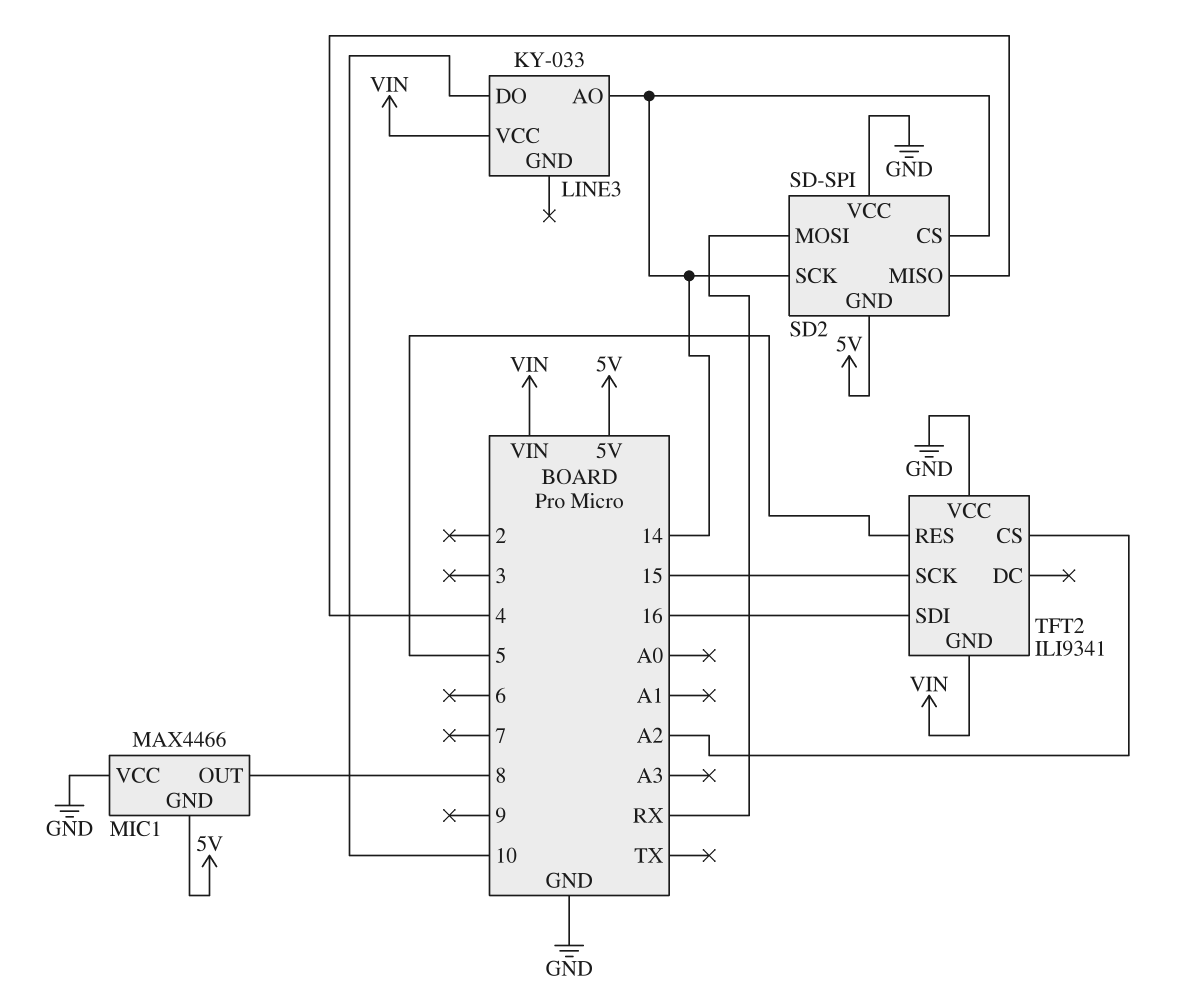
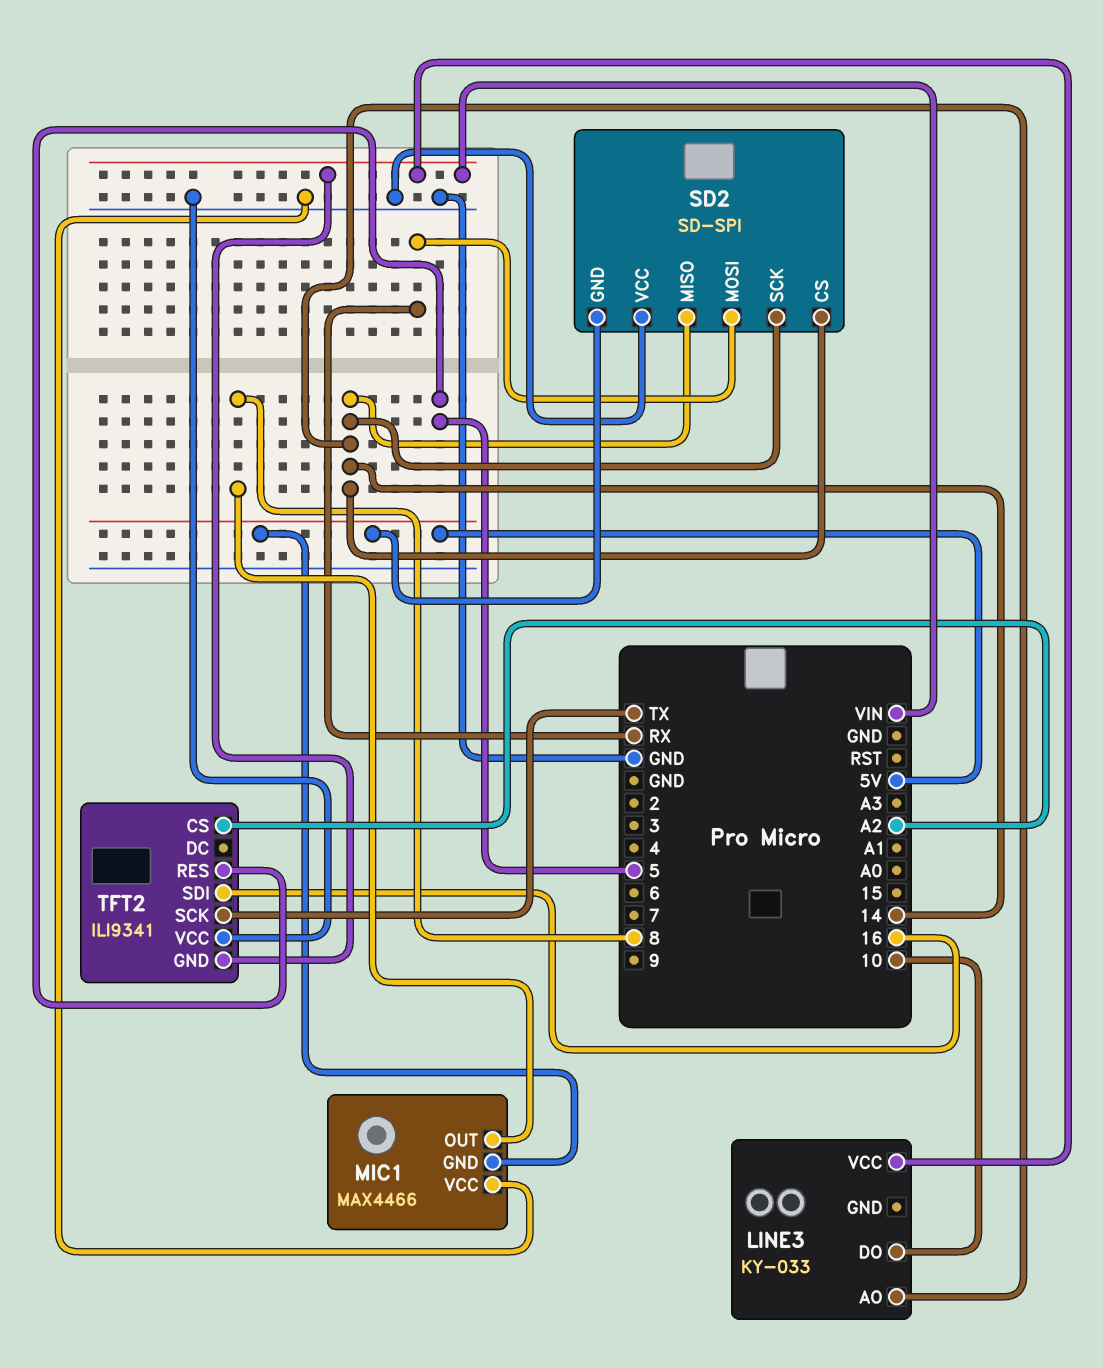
SD2 pin MISO: 4 -> 14
TFT2 pin SCK: 15 -> TX

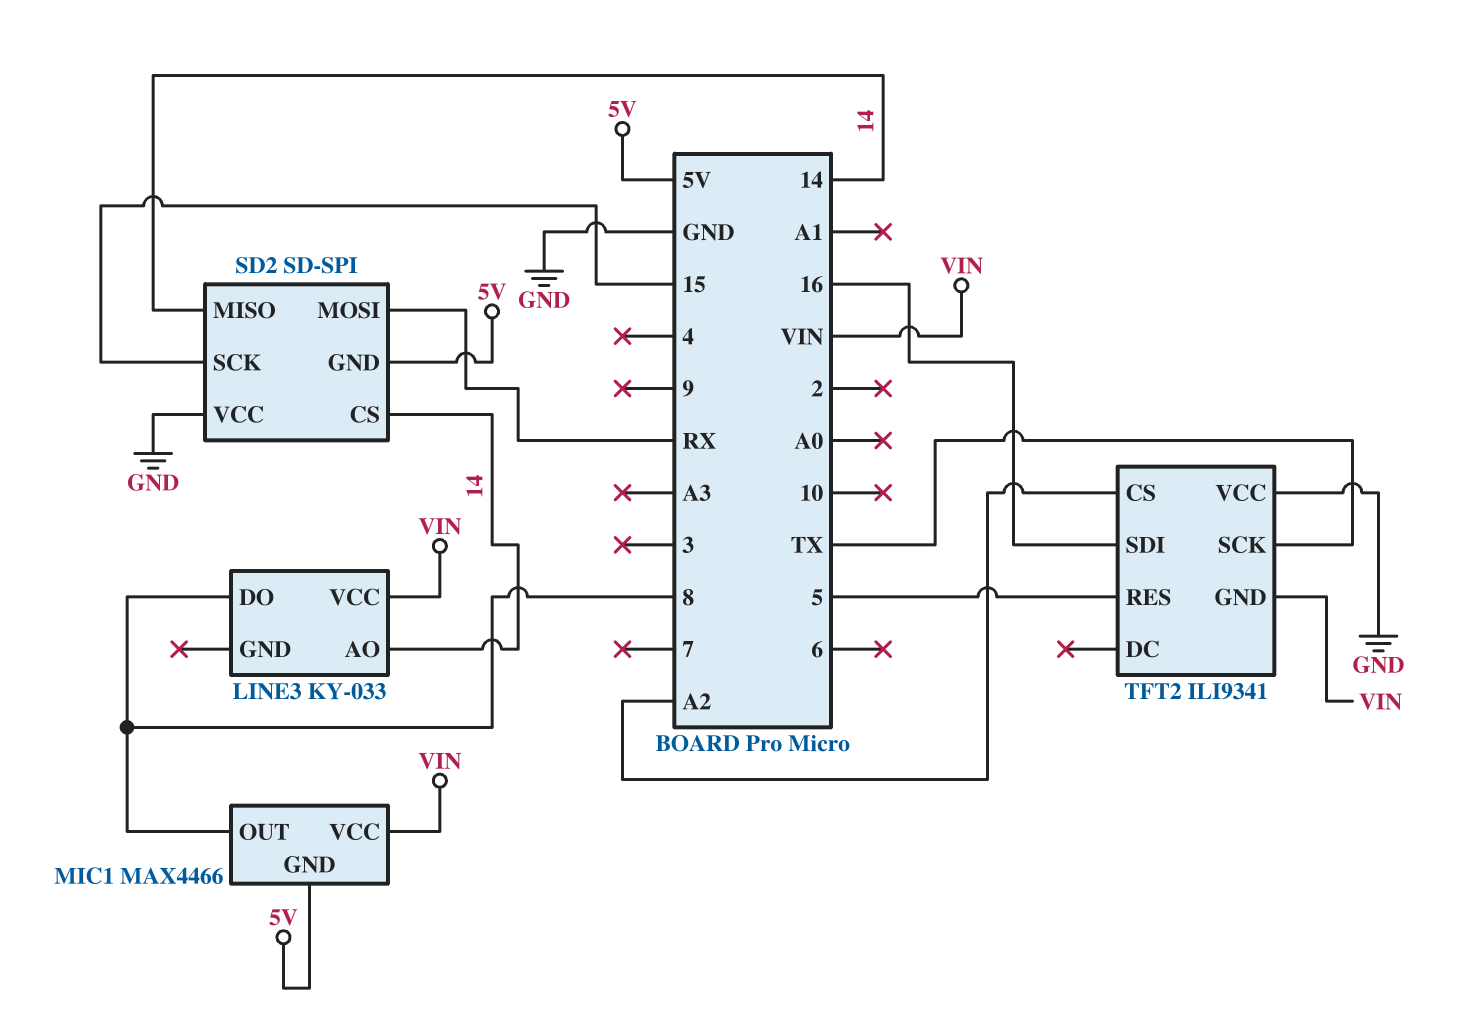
LINE3 pin DO: 10 -> 8
MIC1 pin VCC: GND -> VIN
SD2 pin SCK: 14 -> 15

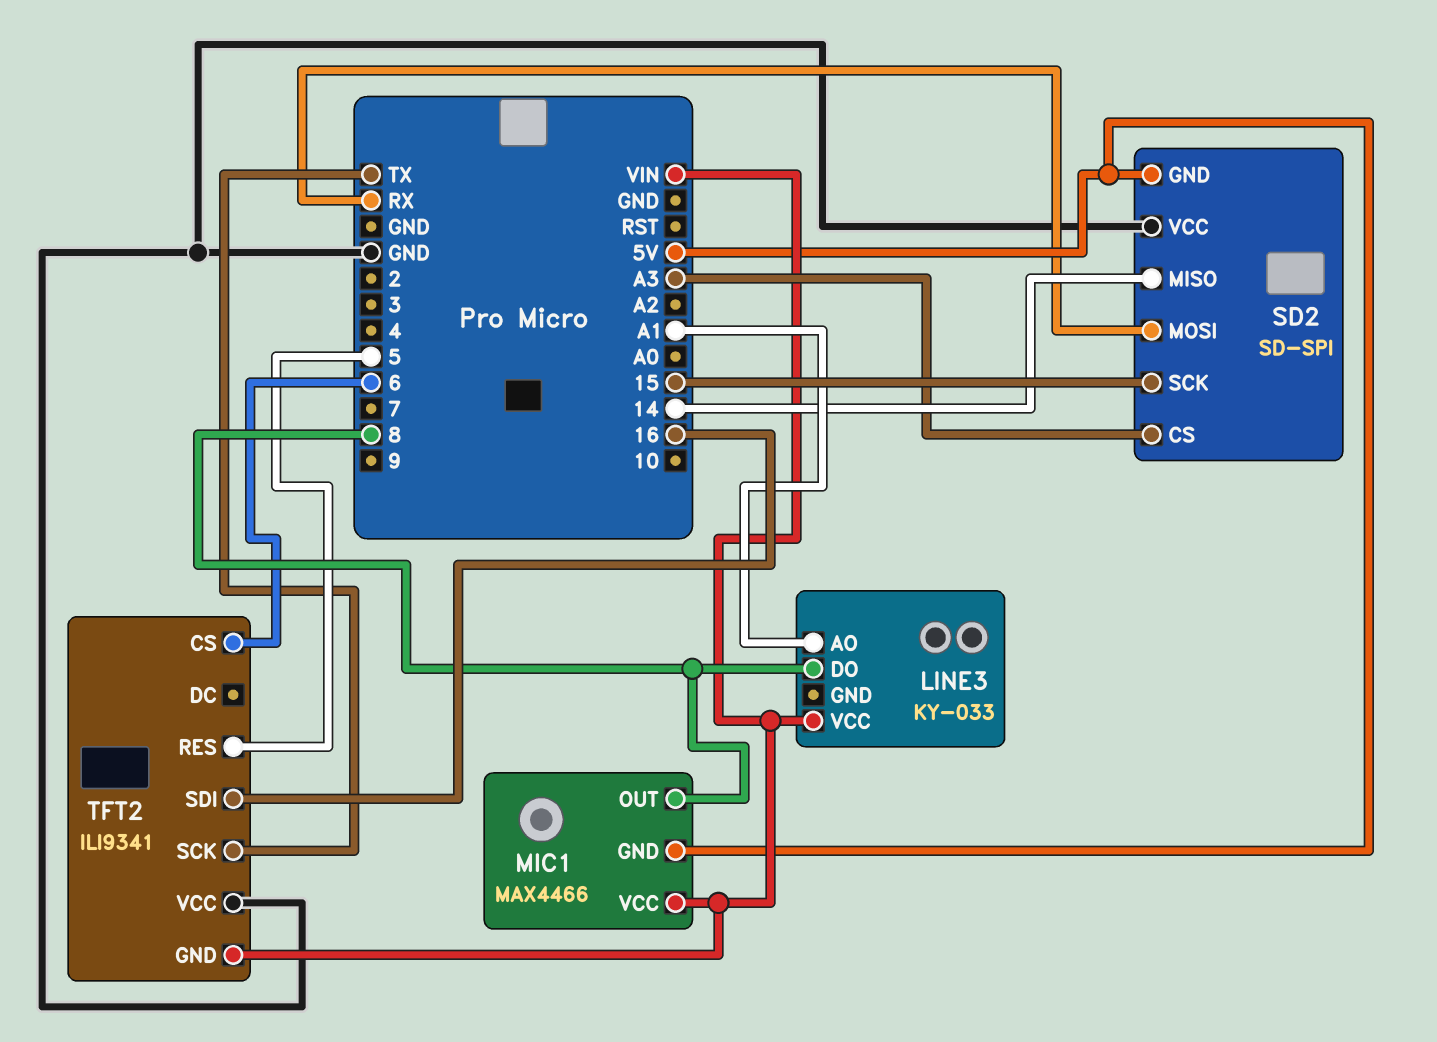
LINE3 pin AO: 14 -> A1
SD2 pin CS: 14 -> A3
TFT2 pin CS: A2 -> 6

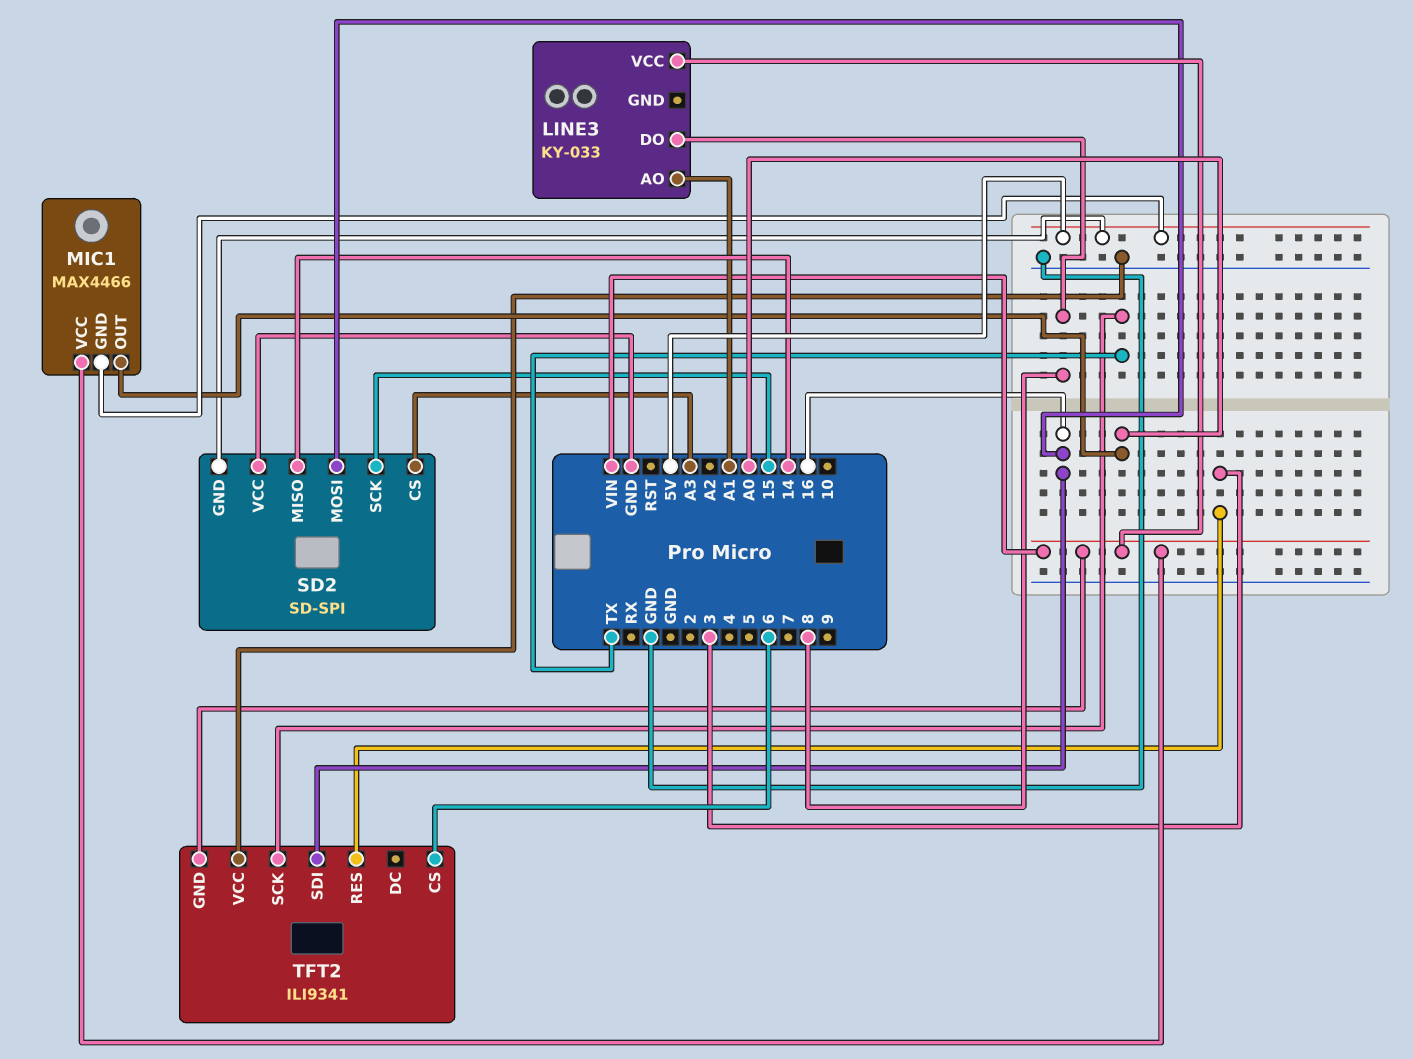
MIC1 pin OUT: 8 -> A0
SD2 pin MOSI: RX -> 16
TFT2 pin RES: 5 -> 3

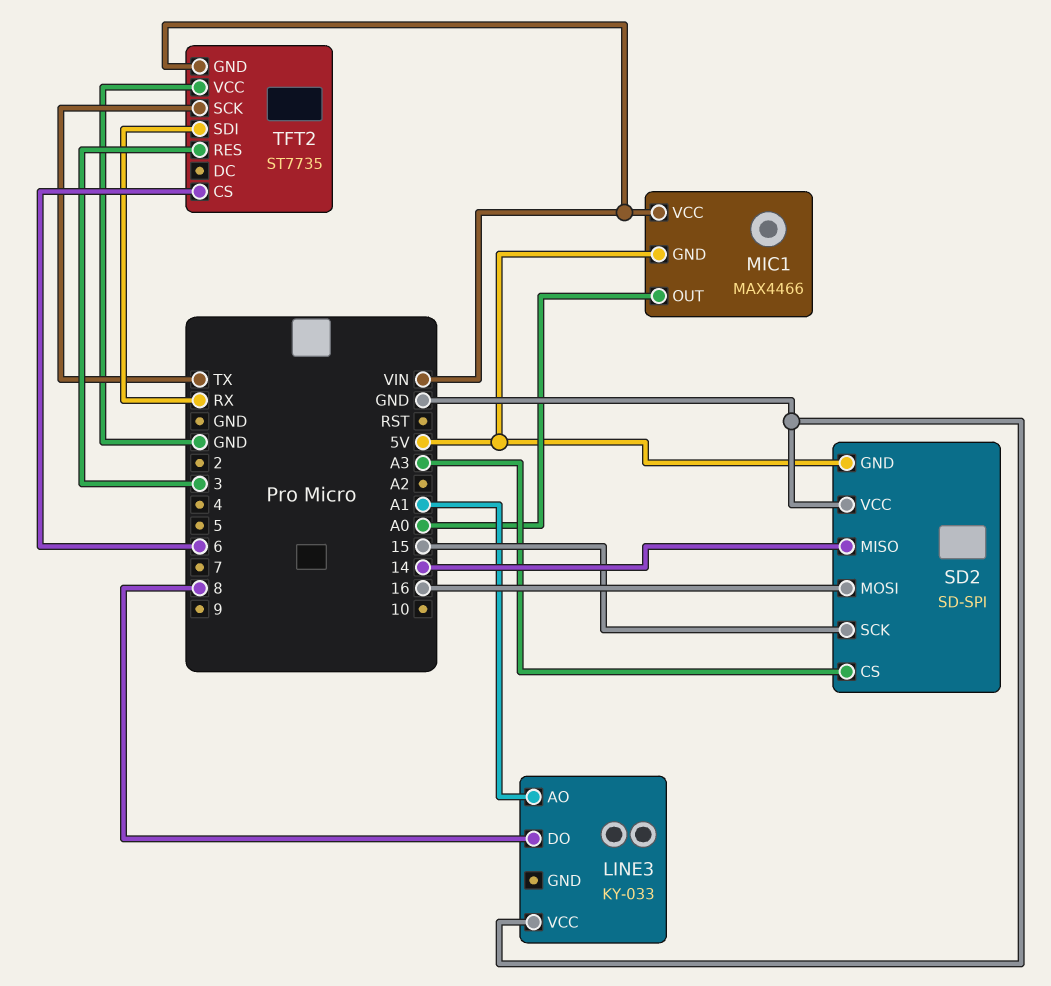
LINE3 pin VCC: VIN -> GND
TFT2: ILI9341 -> ST7735
TFT2 pin SDI: 16 -> RX

